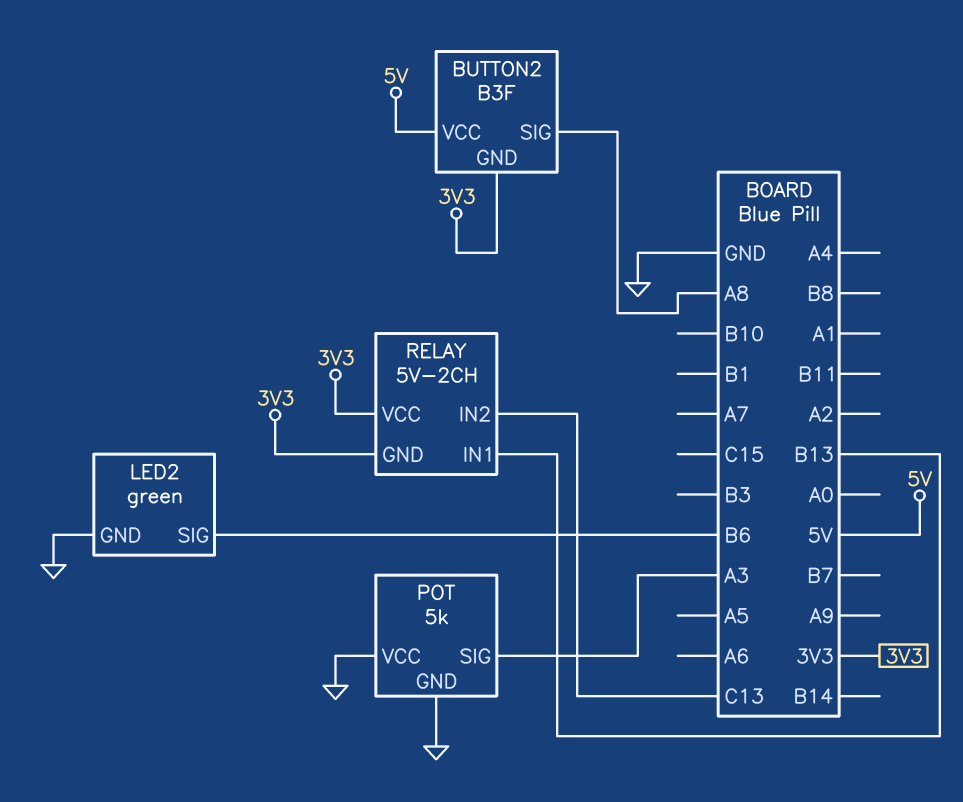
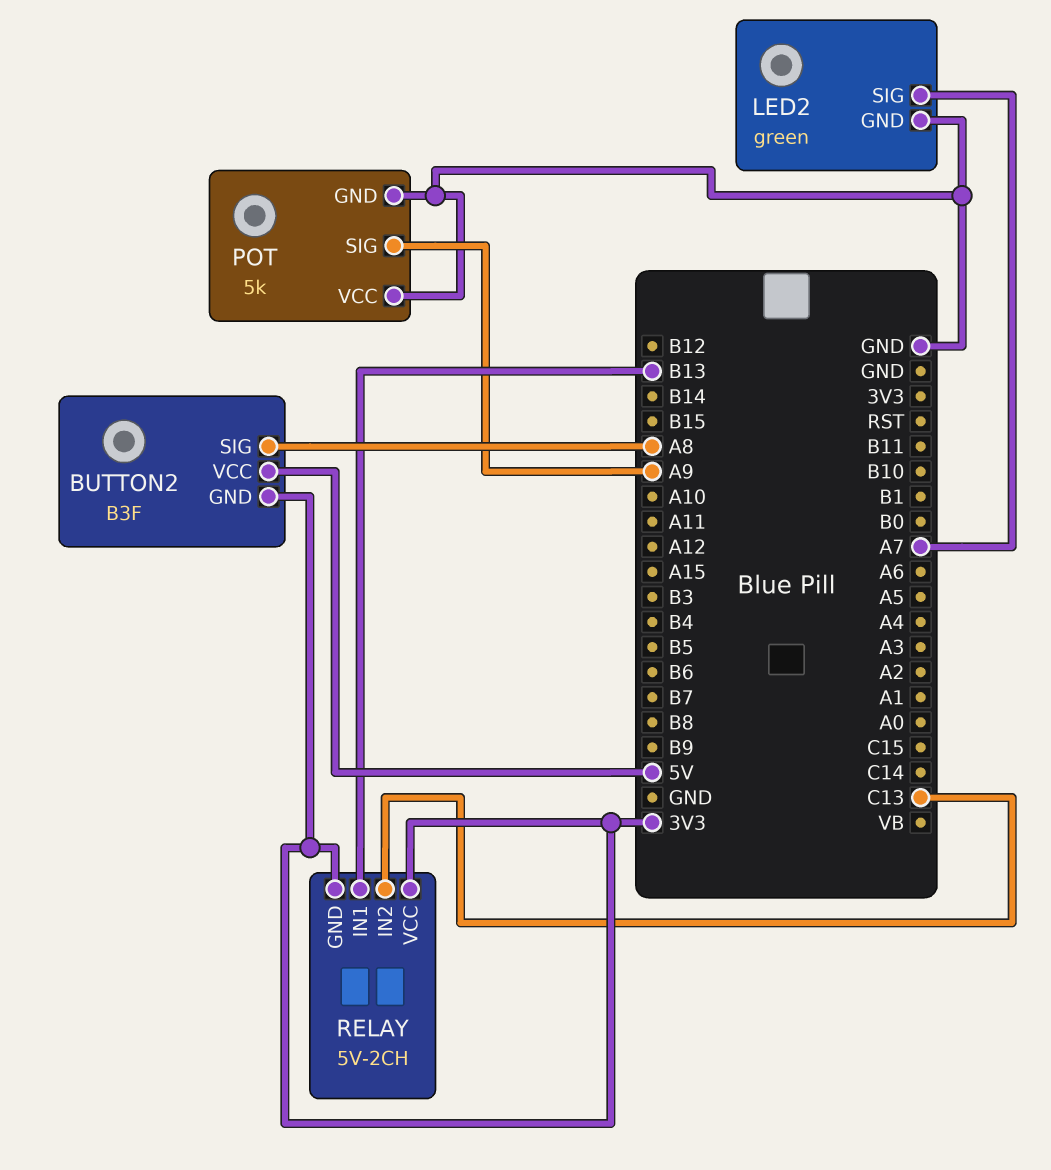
LED2 pin SIG: B6 -> A7
POT pin SIG: A3 -> A9

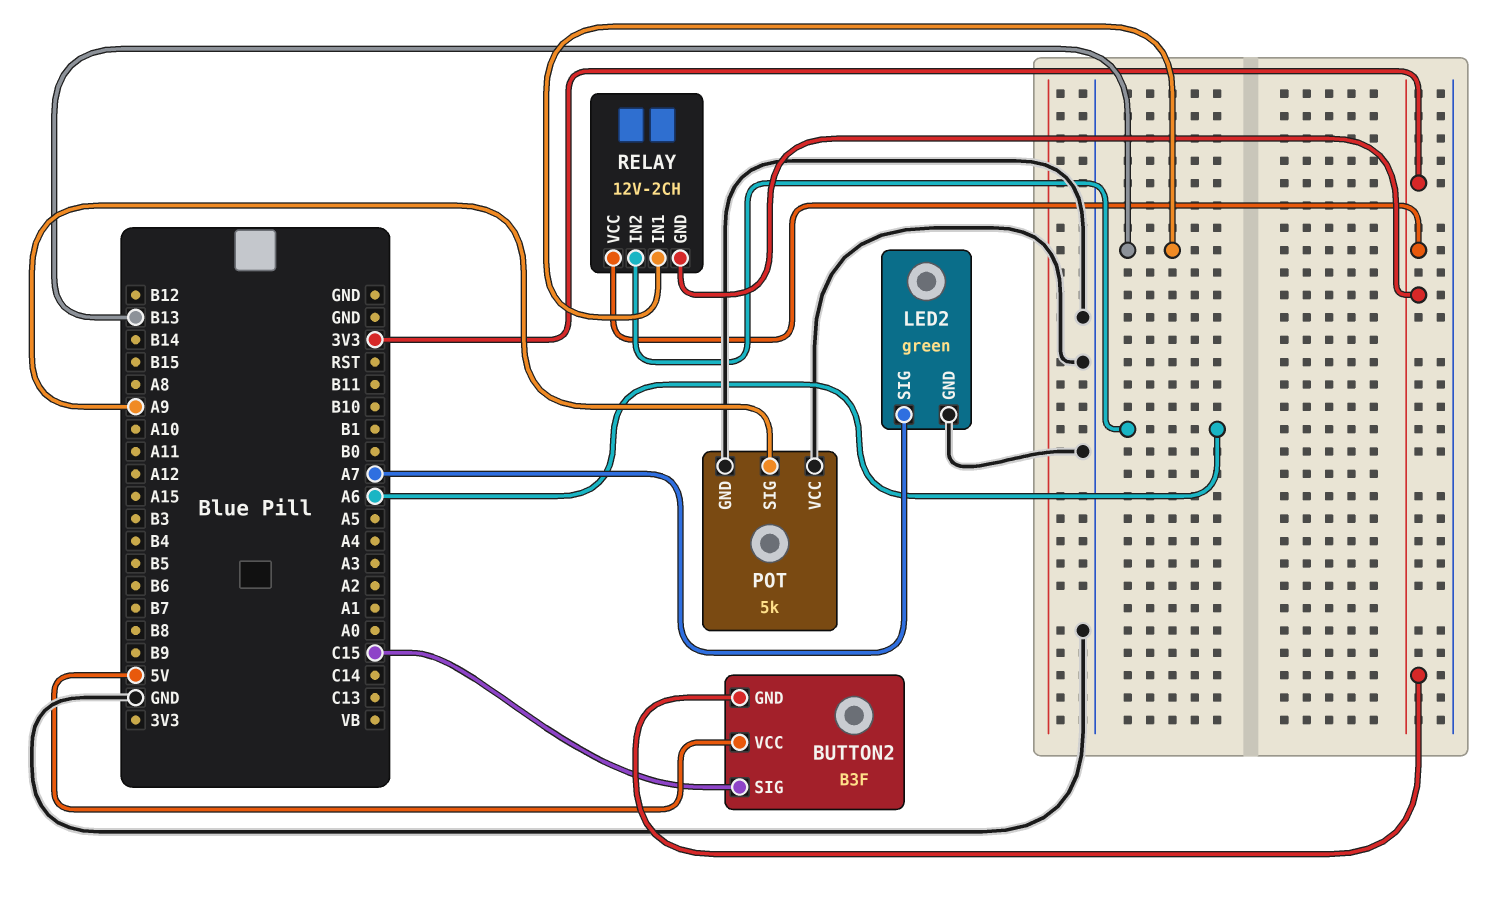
BUTTON2 pin SIG: A8 -> C15
RELAY: 5V-2CH -> 12V-2CH
RELAY pin IN2: C13 -> A6

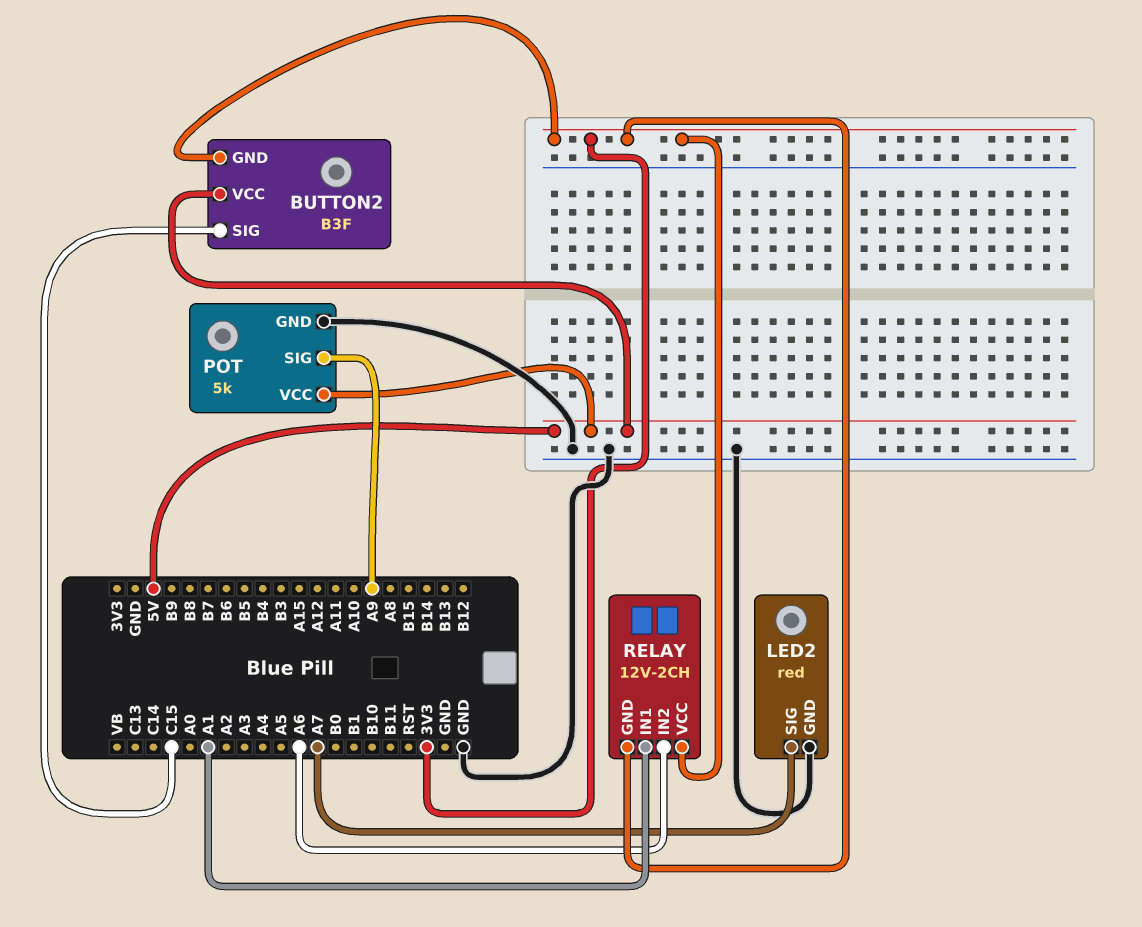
LED2: green -> red
POT pin VCC: GND -> 5V
RELAY pin IN1: B13 -> A1

